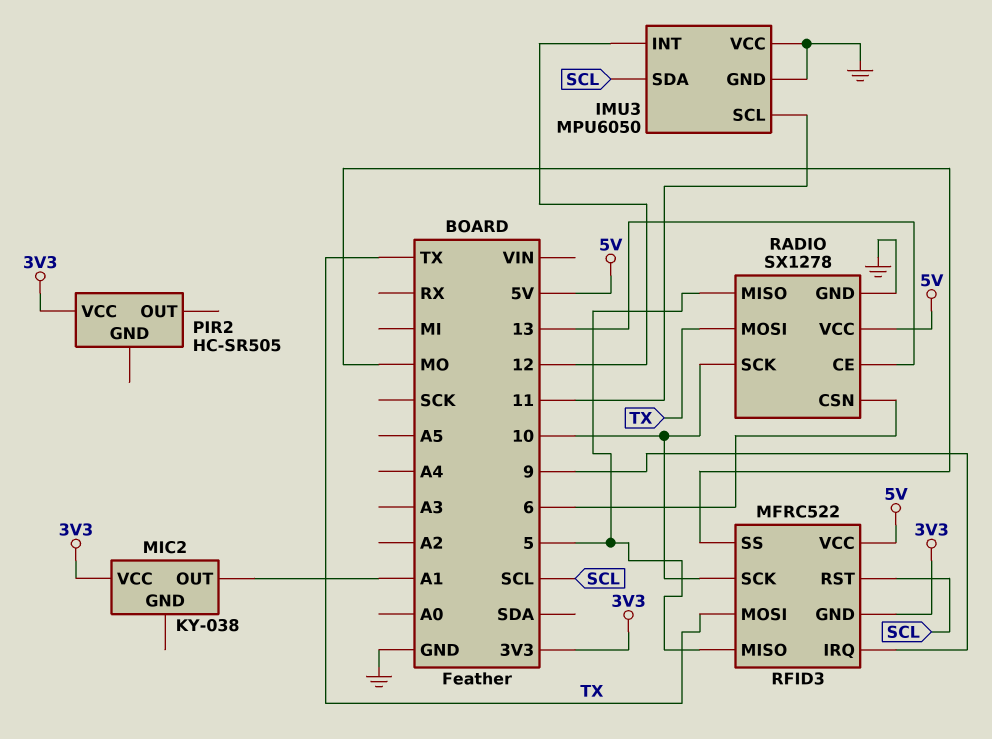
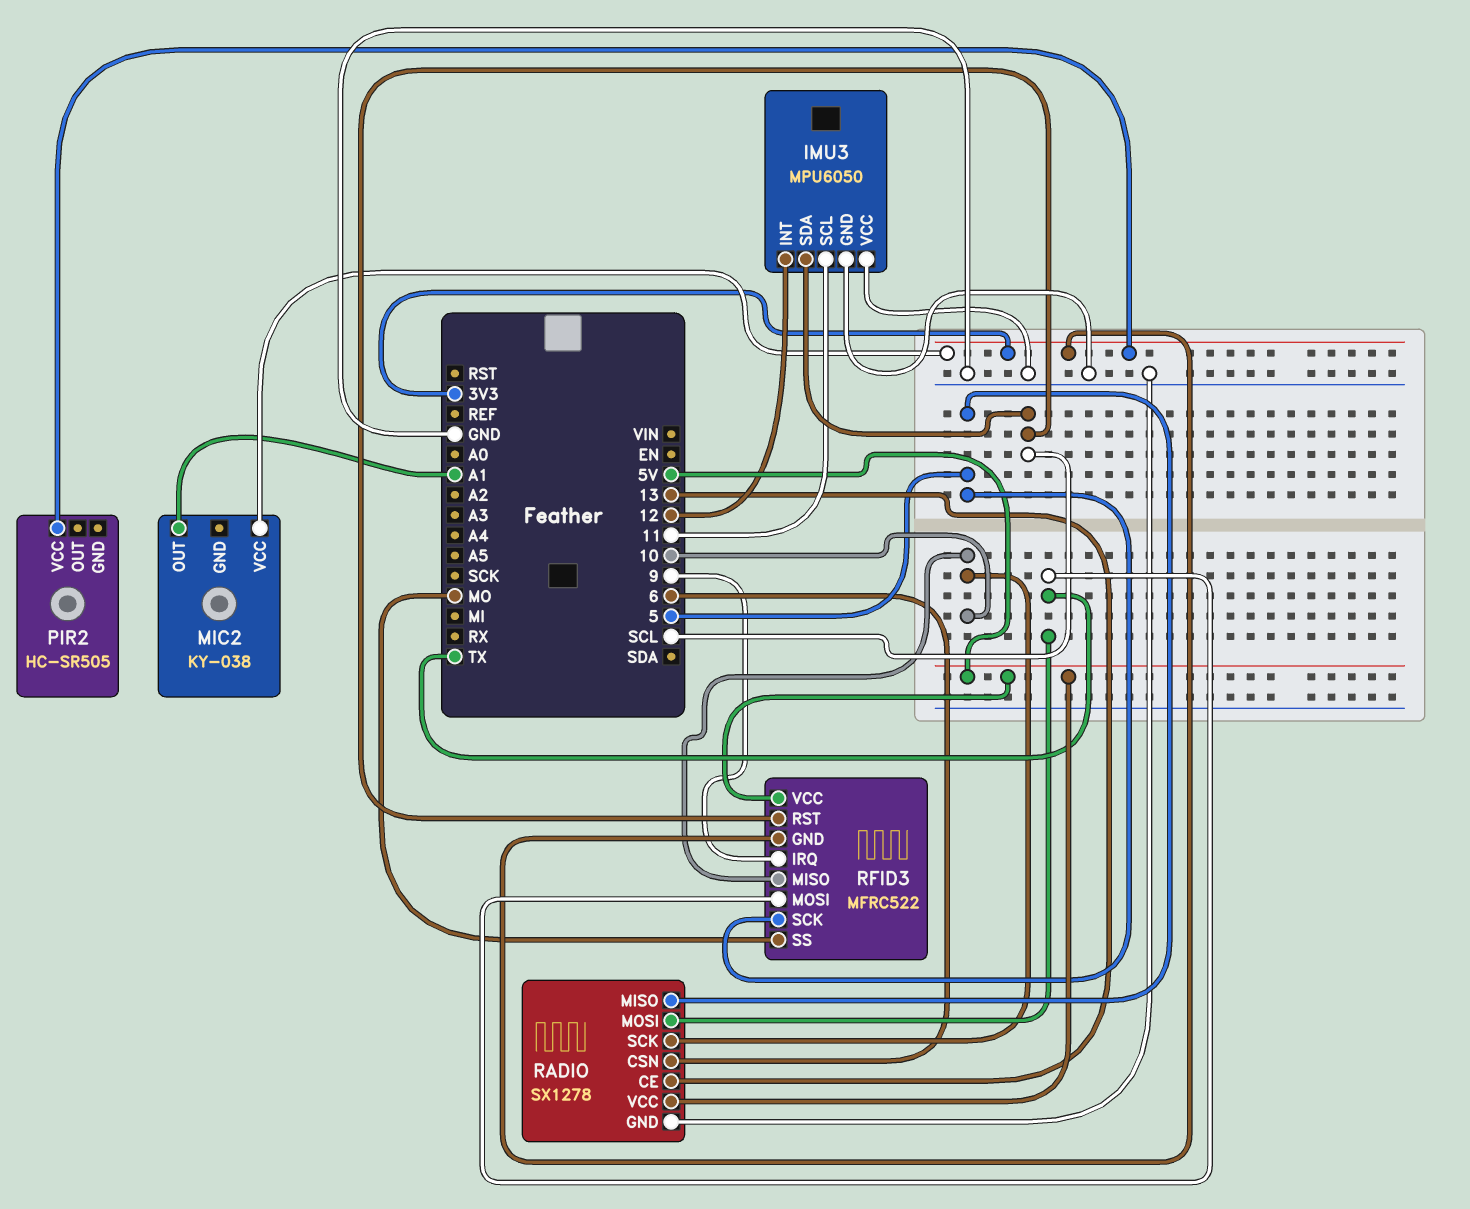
RFID3 pin MISO: 5 -> 10
RFID3 pin SCK: 10 -> 5

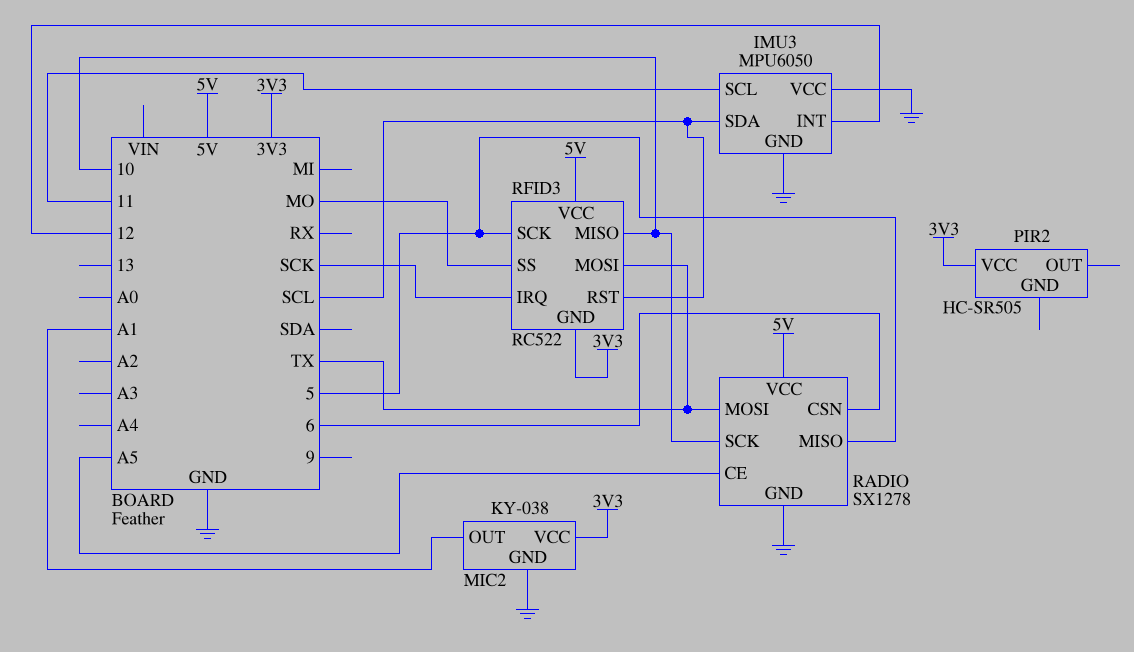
MIC2 pin GND: none -> GND
RADIO pin CE: 13 -> A5
RFID3: MFRC522 -> RC522
RFID3 pin IRQ: 9 -> SCK

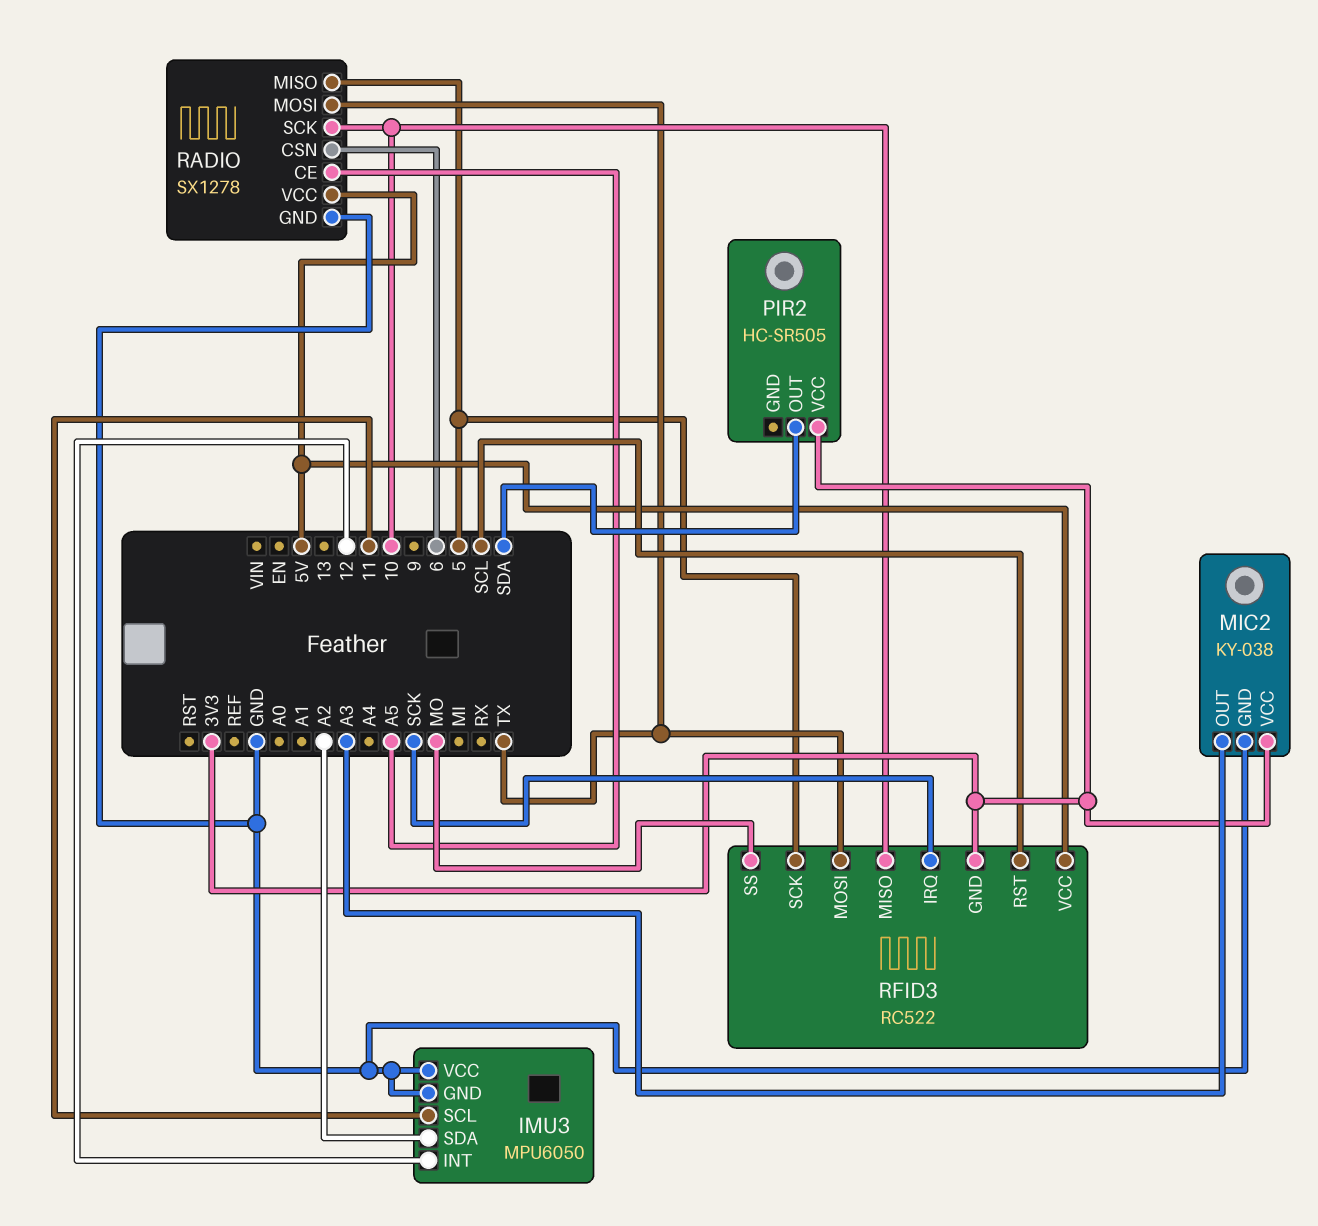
IMU3 pin SDA: SCL -> A2
MIC2 pin OUT: A1 -> A3
PIR2 pin OUT: none -> SDA

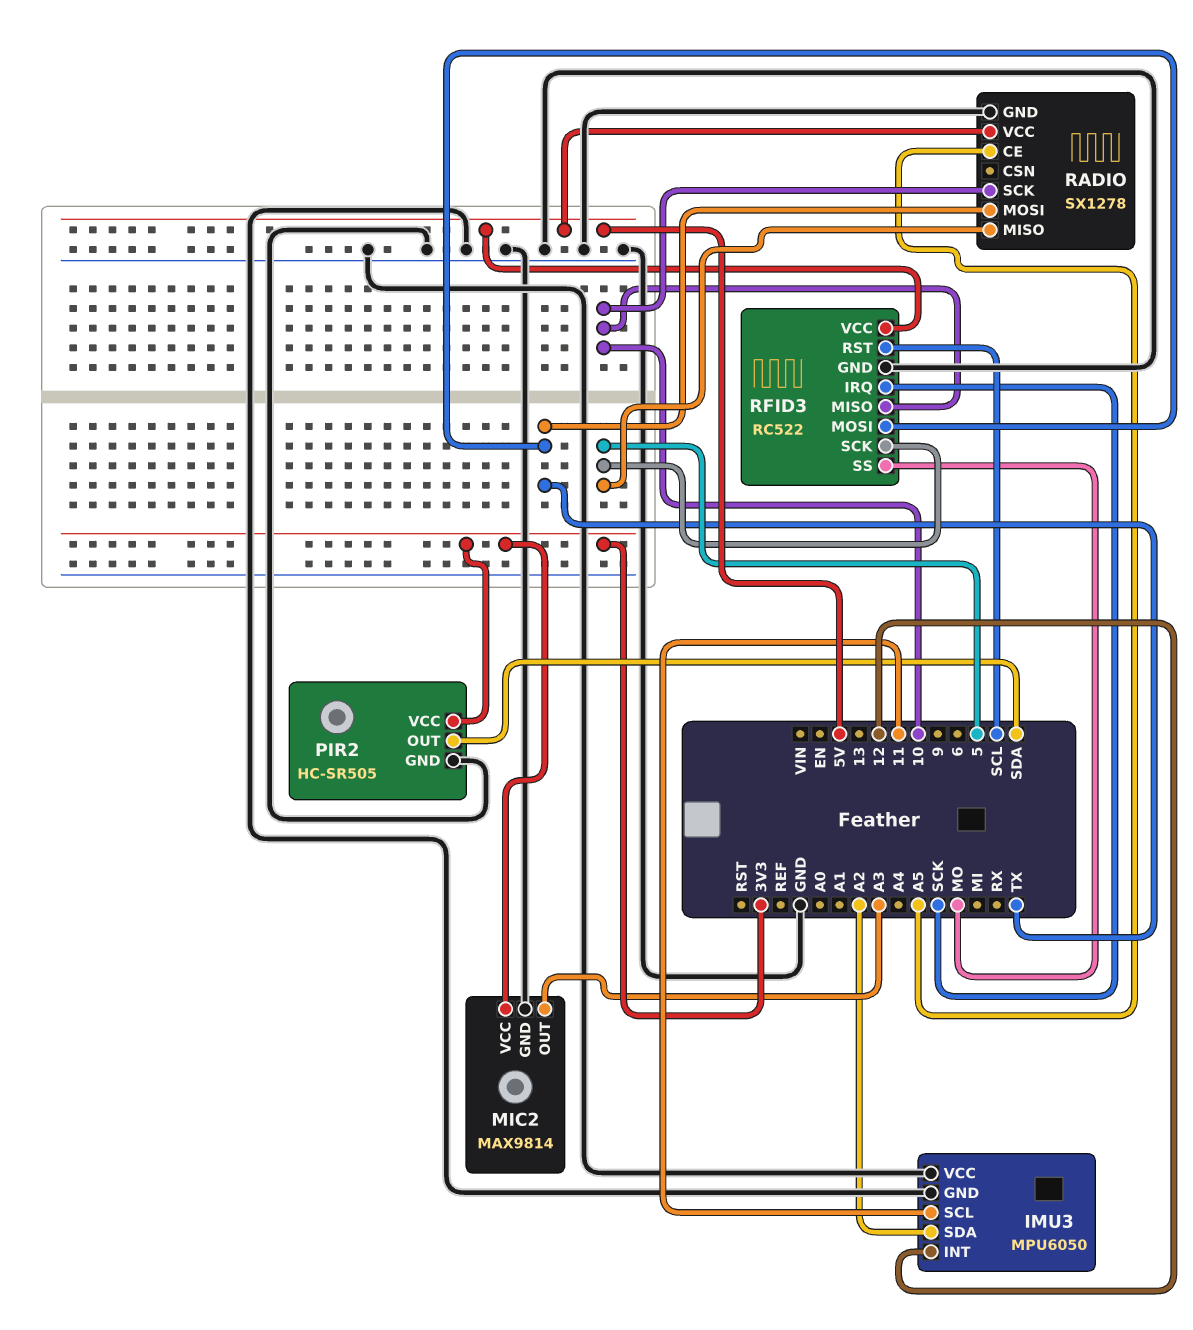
MIC2: KY-038 -> MAX9814
PIR2 pin GND: none -> GND
RADIO pin CSN: 6 -> none
RFID3 pin GND: 3V3 -> GND

